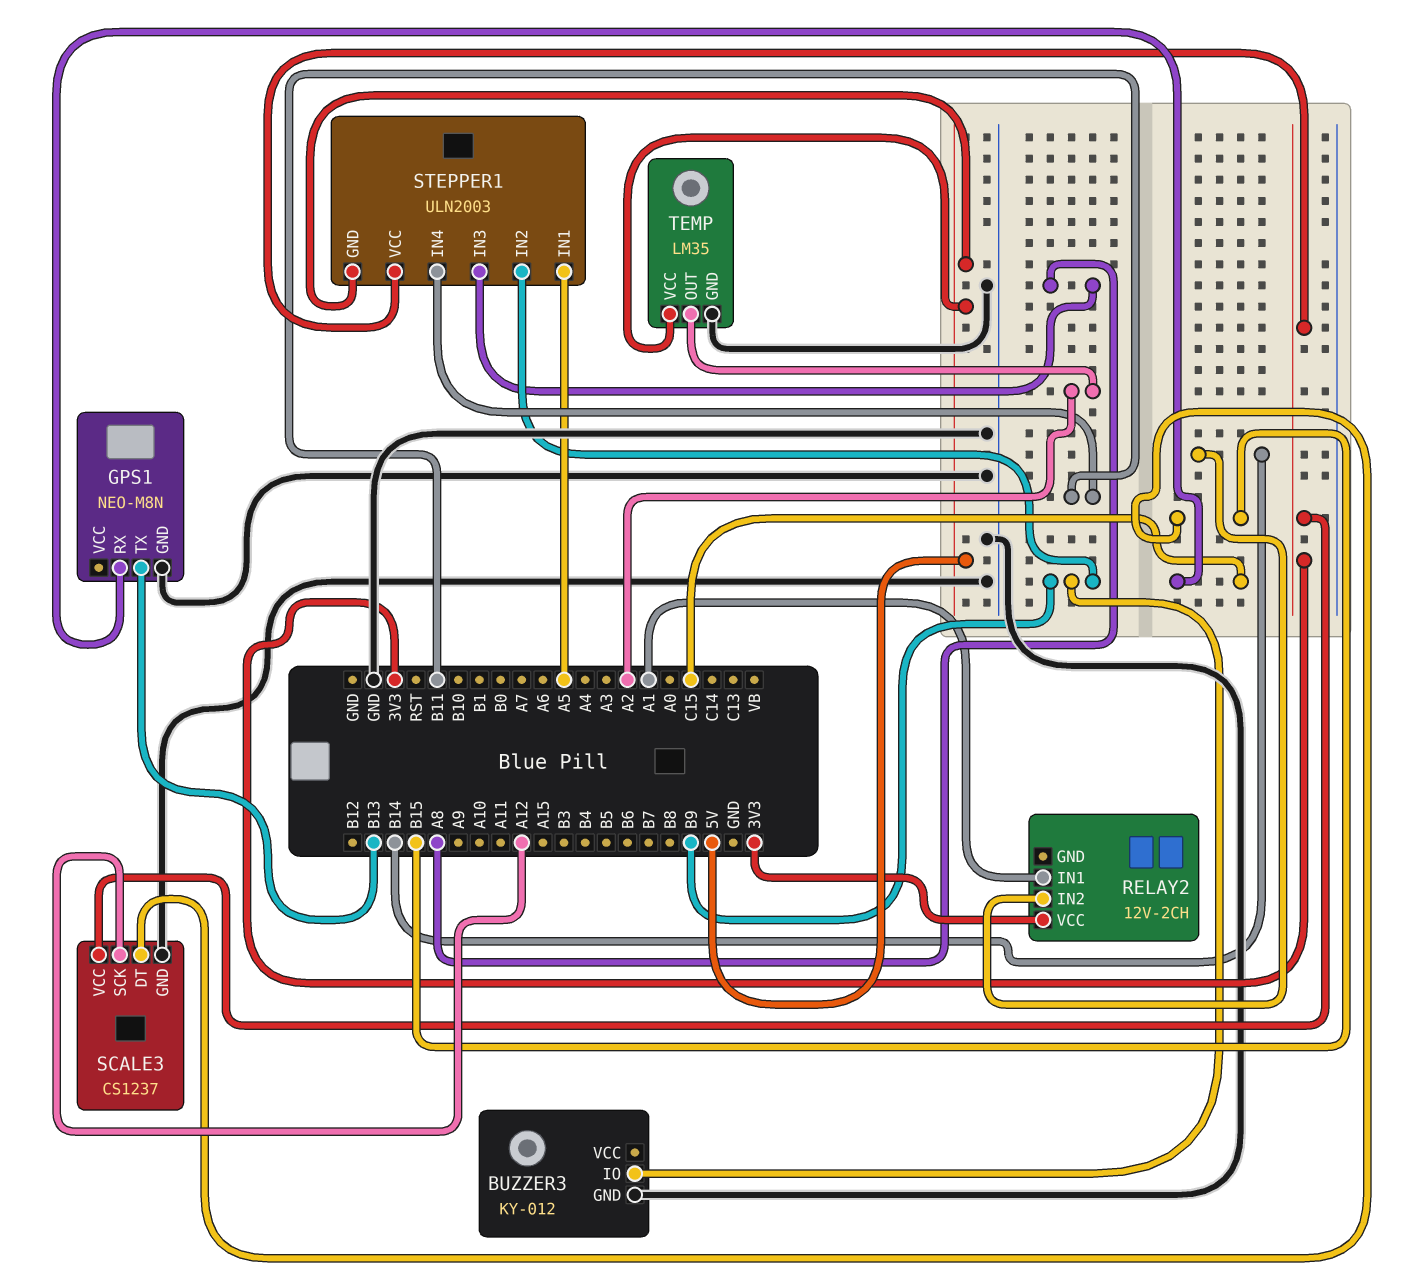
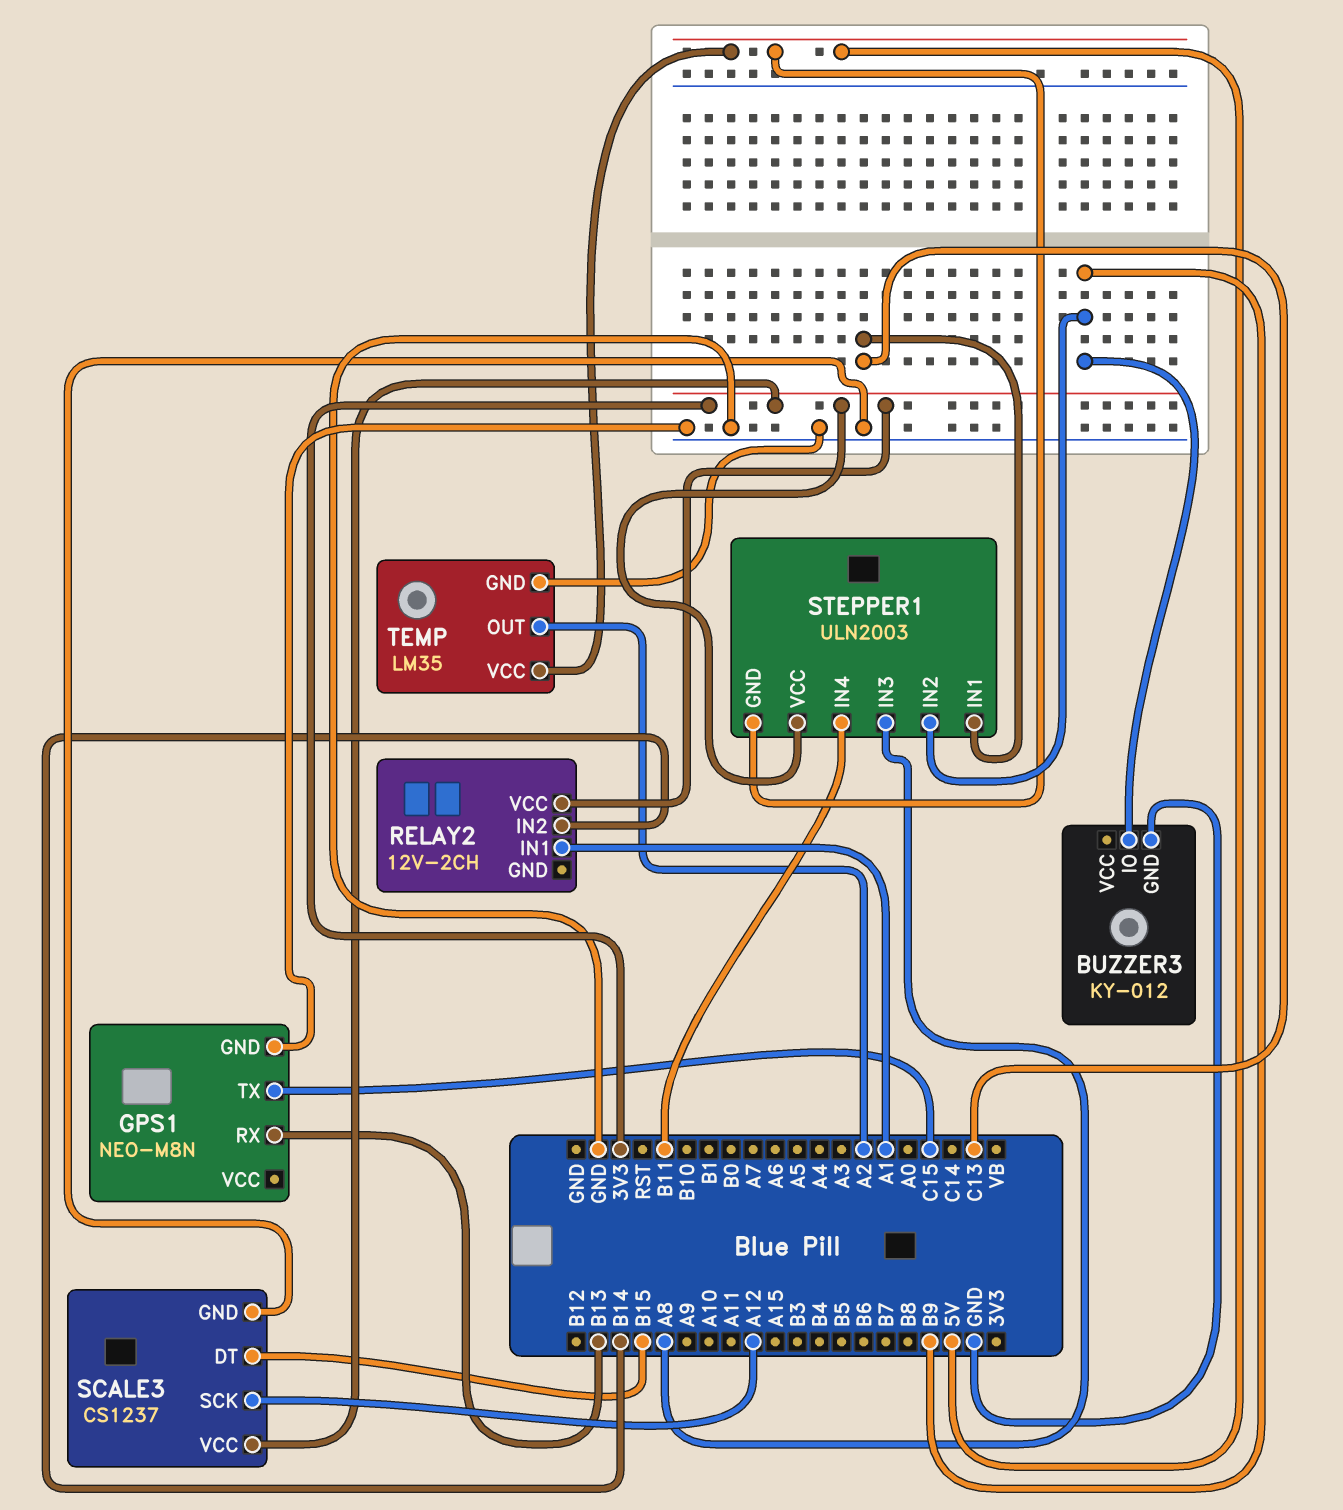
GPS1 pin RX: C15 -> B13
GPS1 pin TX: B13 -> C15
STEPPER1 pin IN1: A5 -> C13

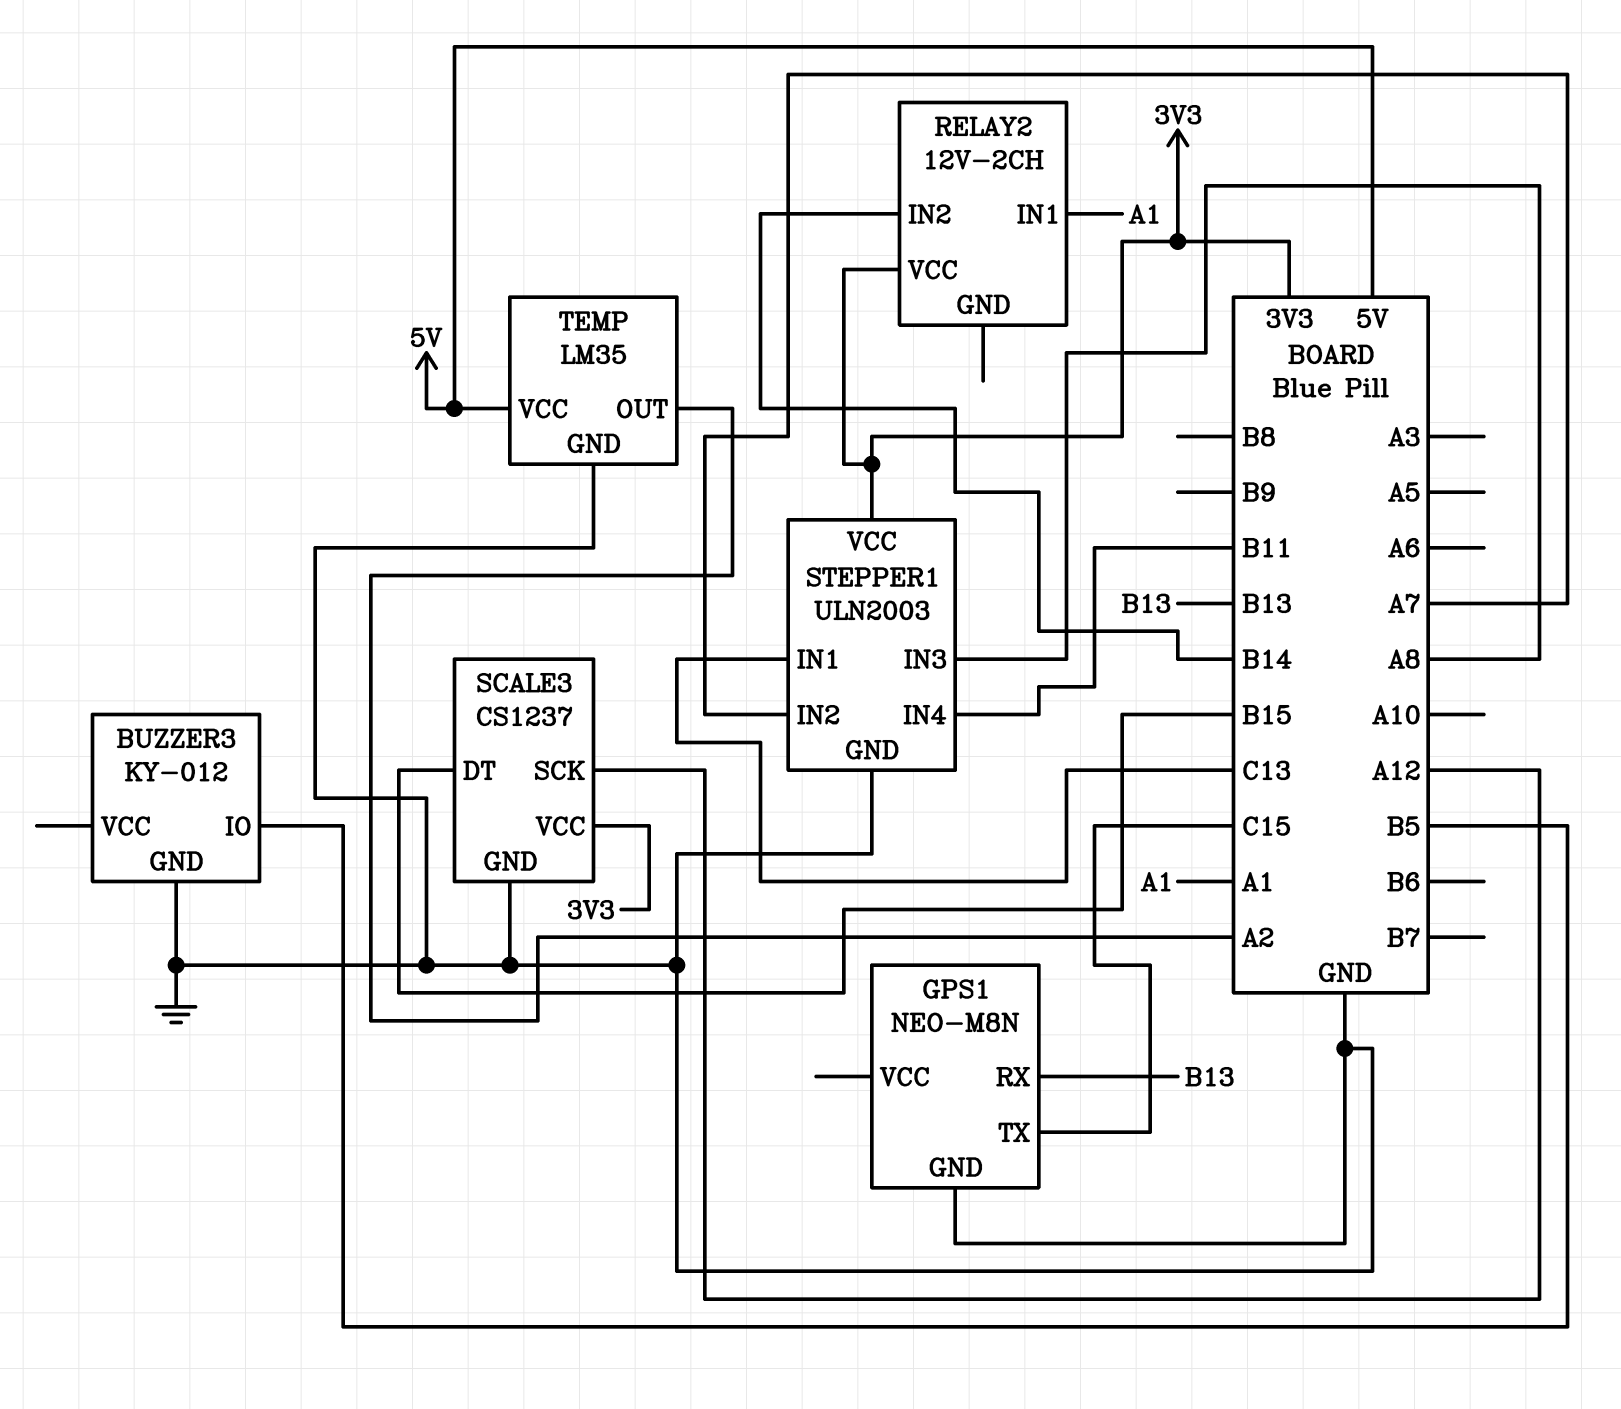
BUZZER3 pin IO: B9 -> B5
STEPPER1 pin GND: 5V -> GND
STEPPER1 pin IN2: B9 -> A7

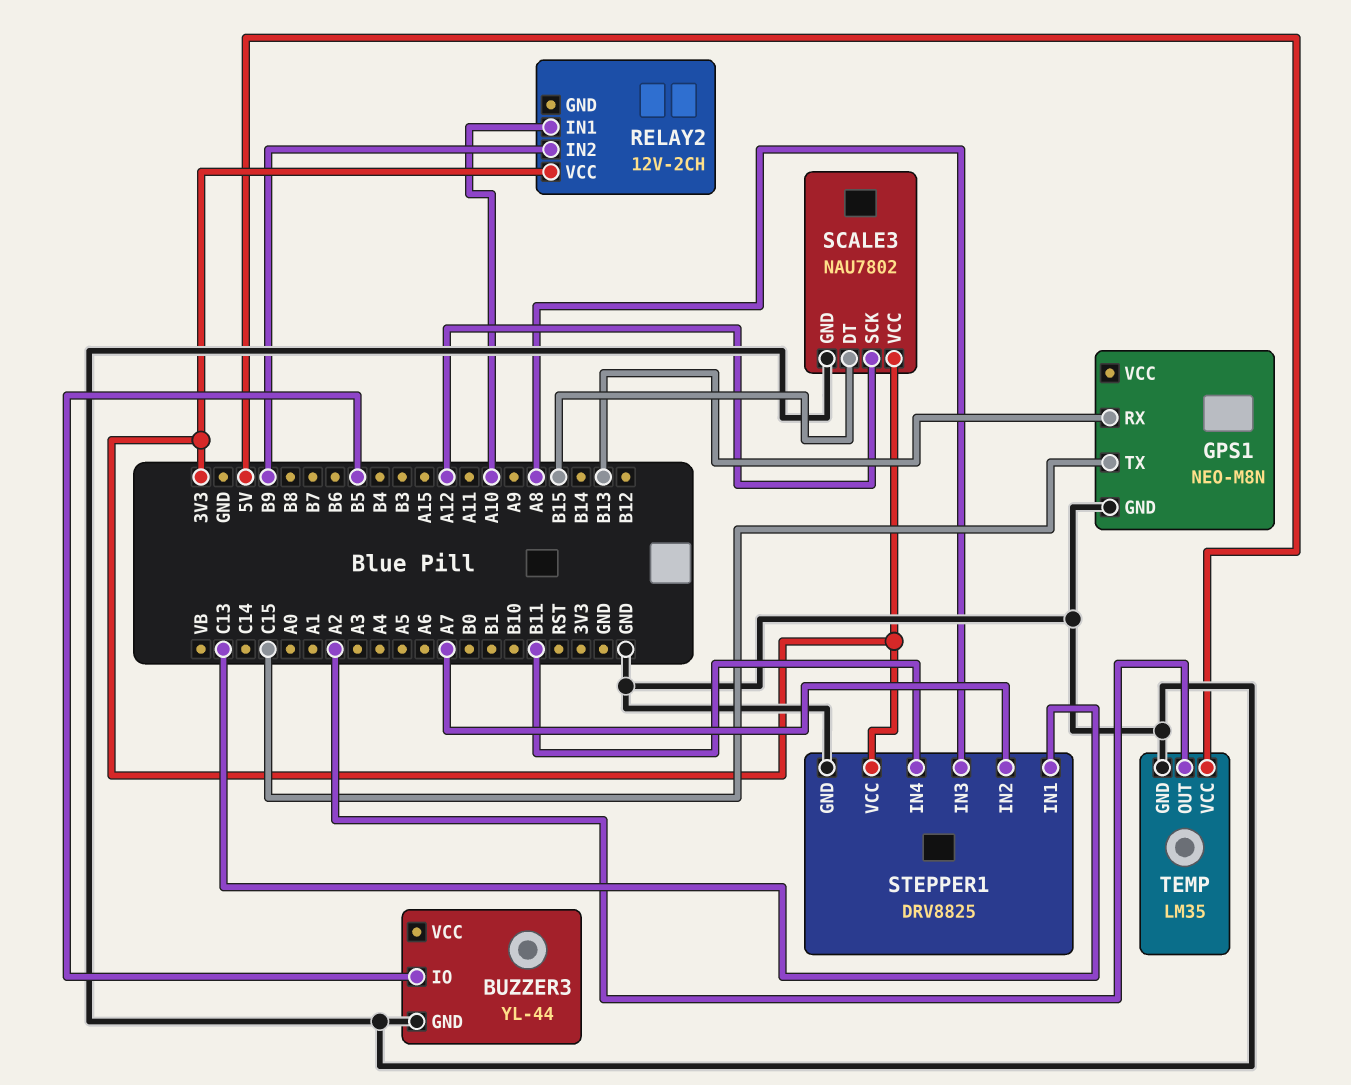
BUZZER3: KY-012 -> YL-44
RELAY2 pin IN1: A1 -> A10
RELAY2 pin IN2: B14 -> B9
SCALE3: CS1237 -> NAU7802
STEPPER1: ULN2003 -> DRV8825

